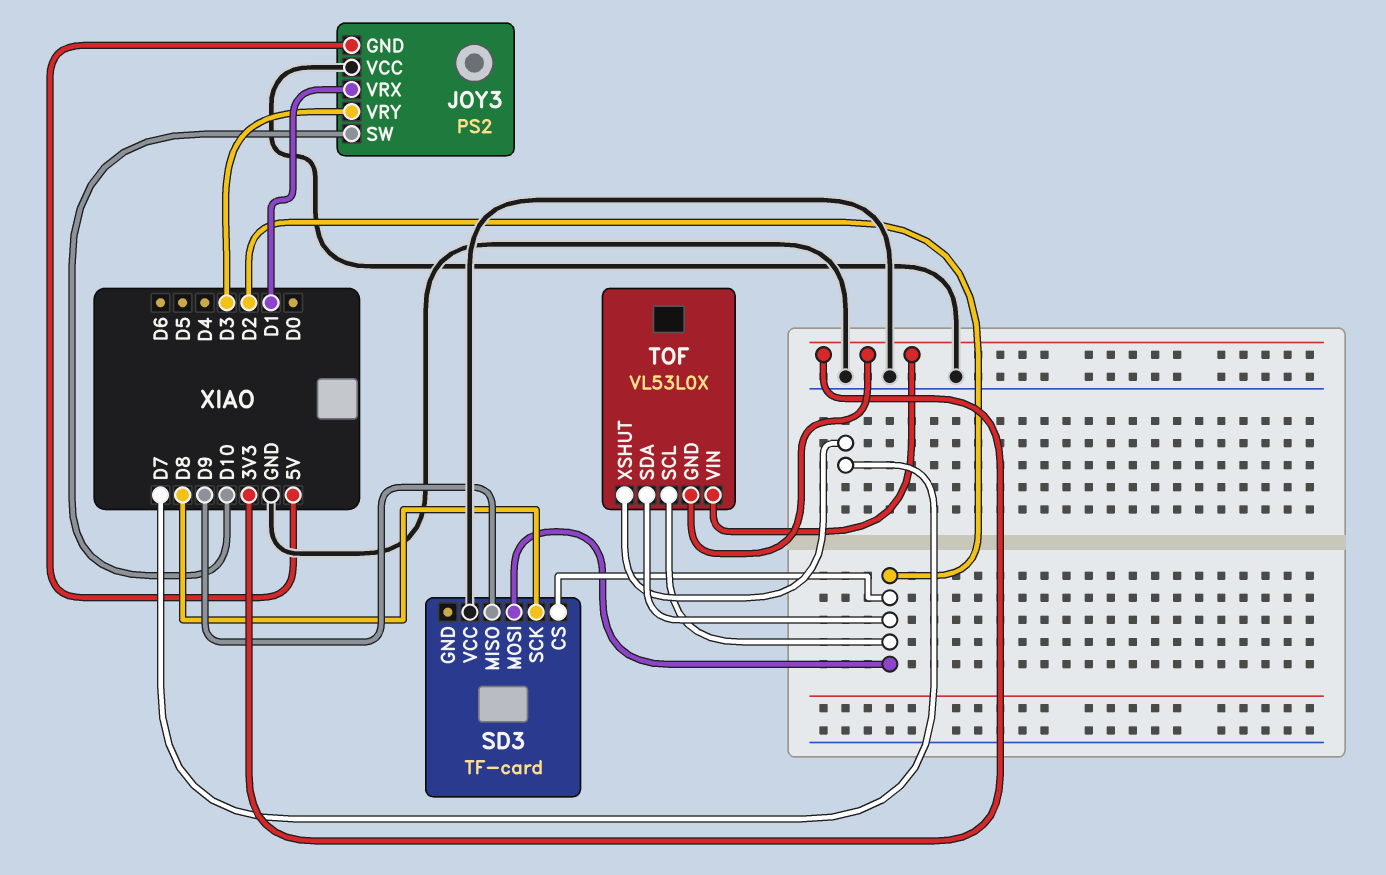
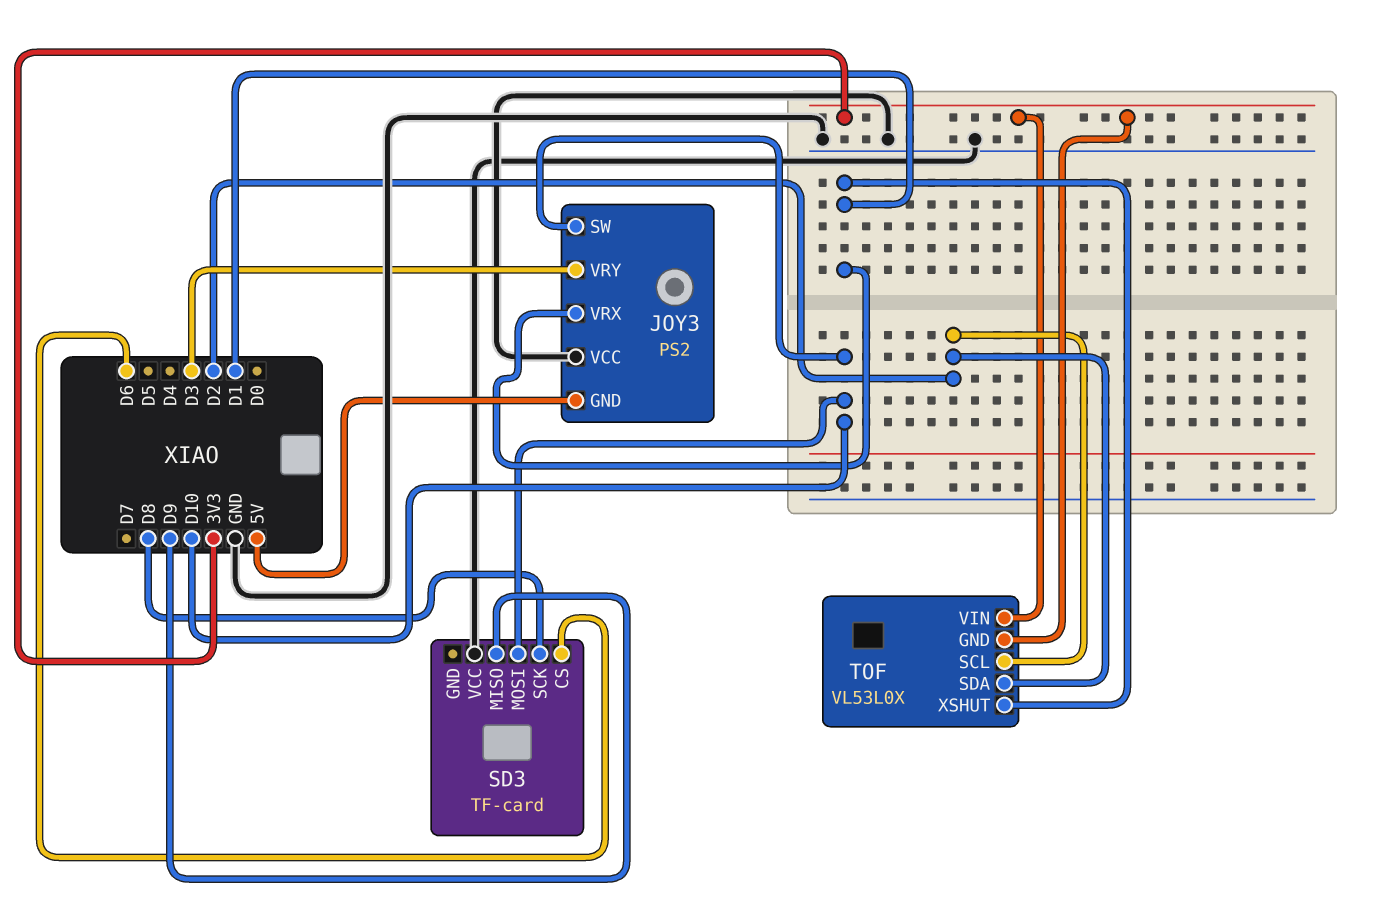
SD3 pin CS: D2 -> D6
SD3 pin MOSI: D2 -> D10
TOF pin XSHUT: D7 -> D1

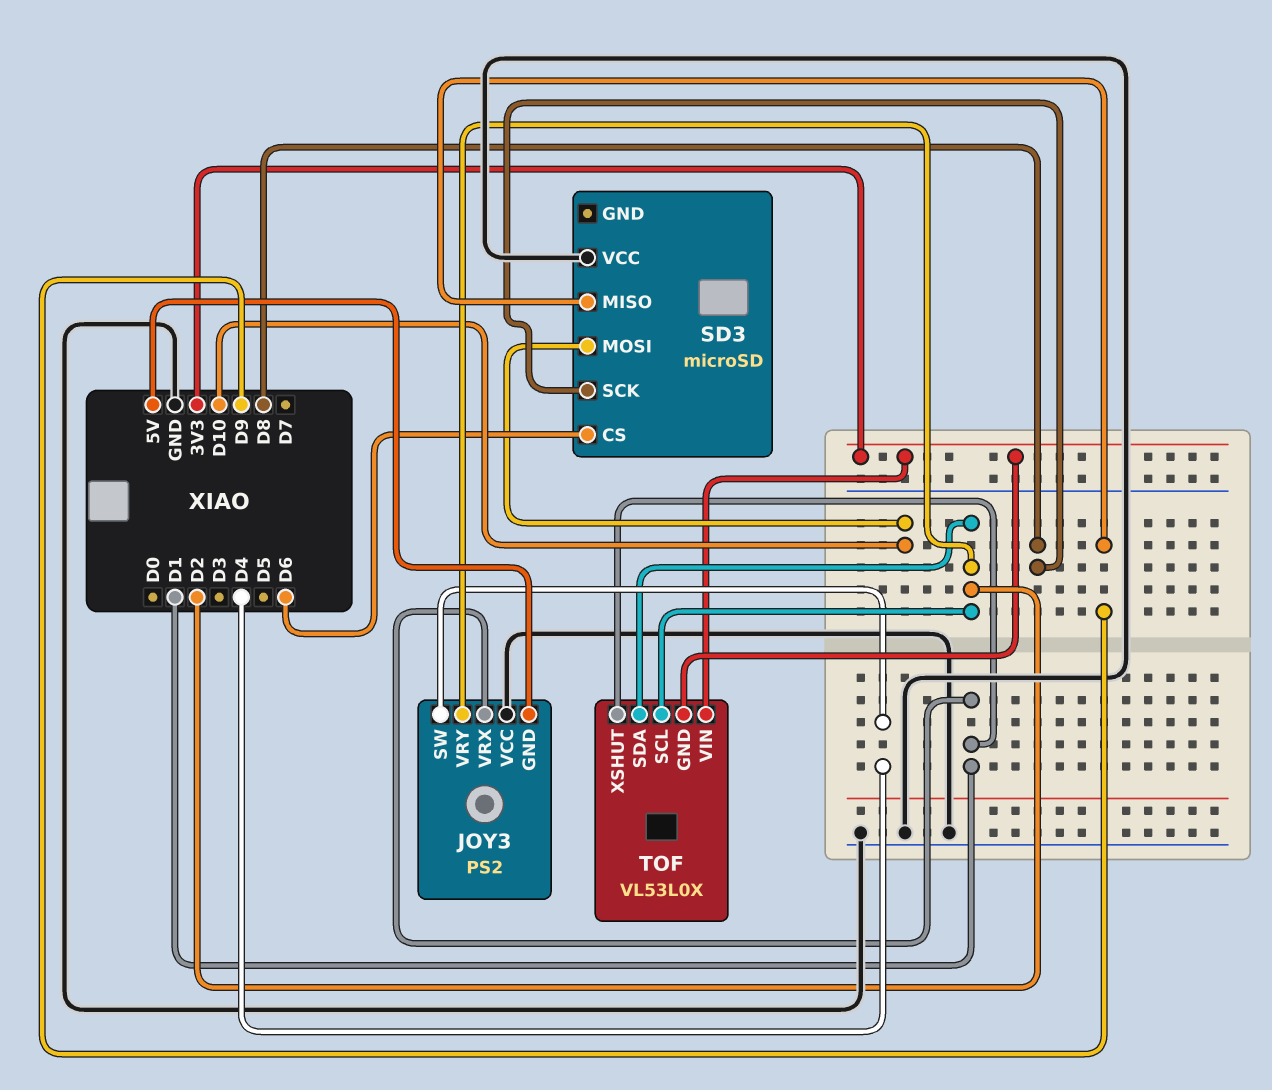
JOY3 pin SW: D10 -> D4
JOY3 pin VRY: D3 -> D2
SD3: TF-card -> microSD

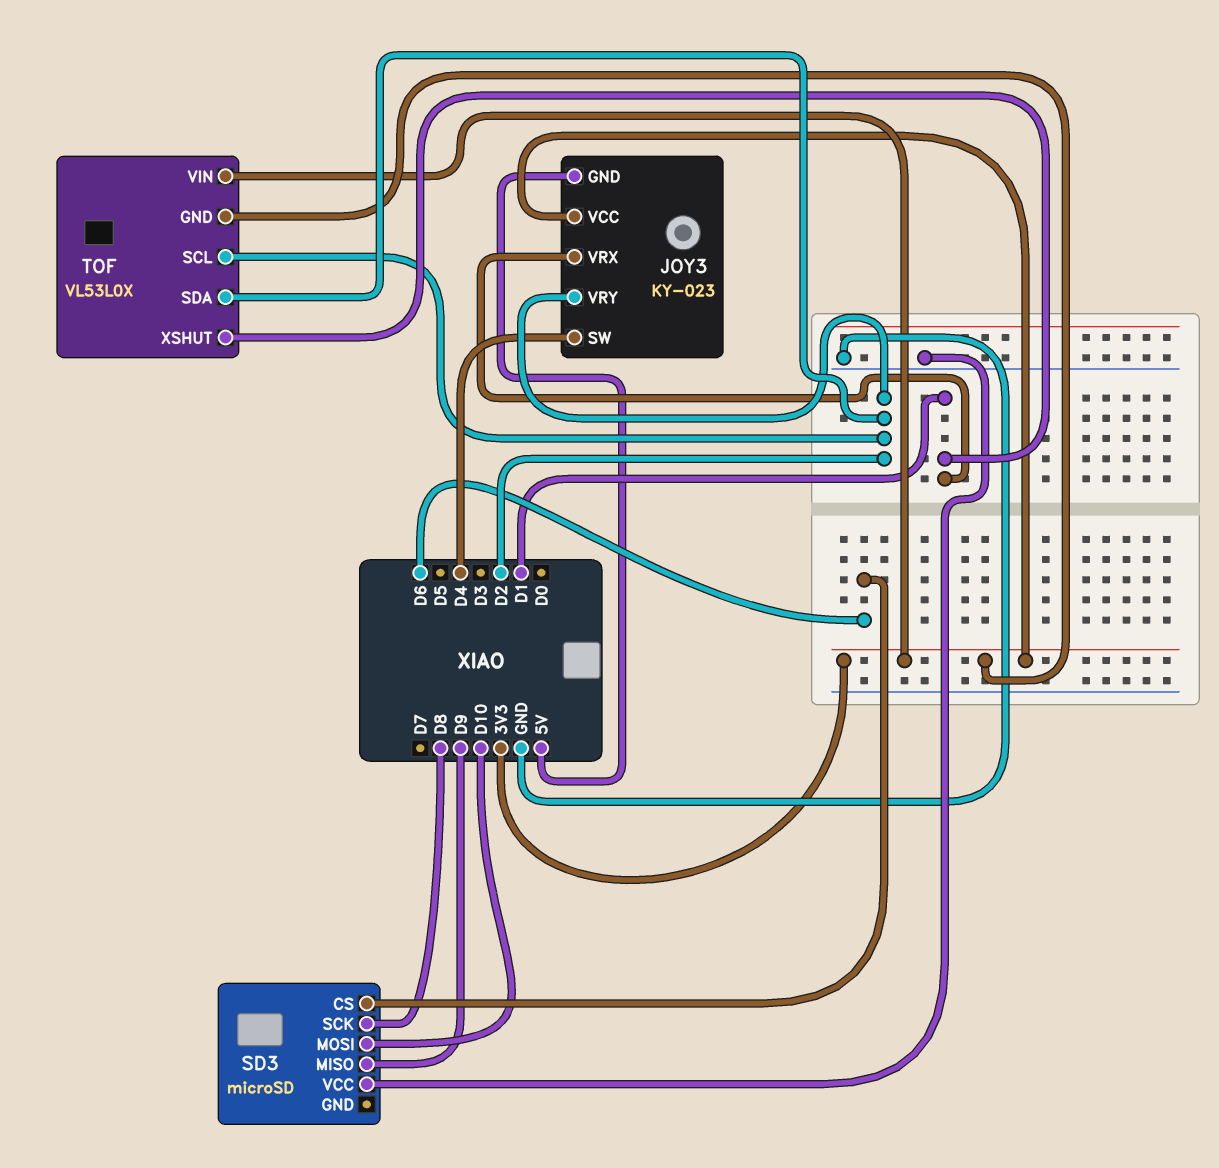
JOY3: PS2 -> KY-023
JOY3 pin VCC: GND -> 3V3

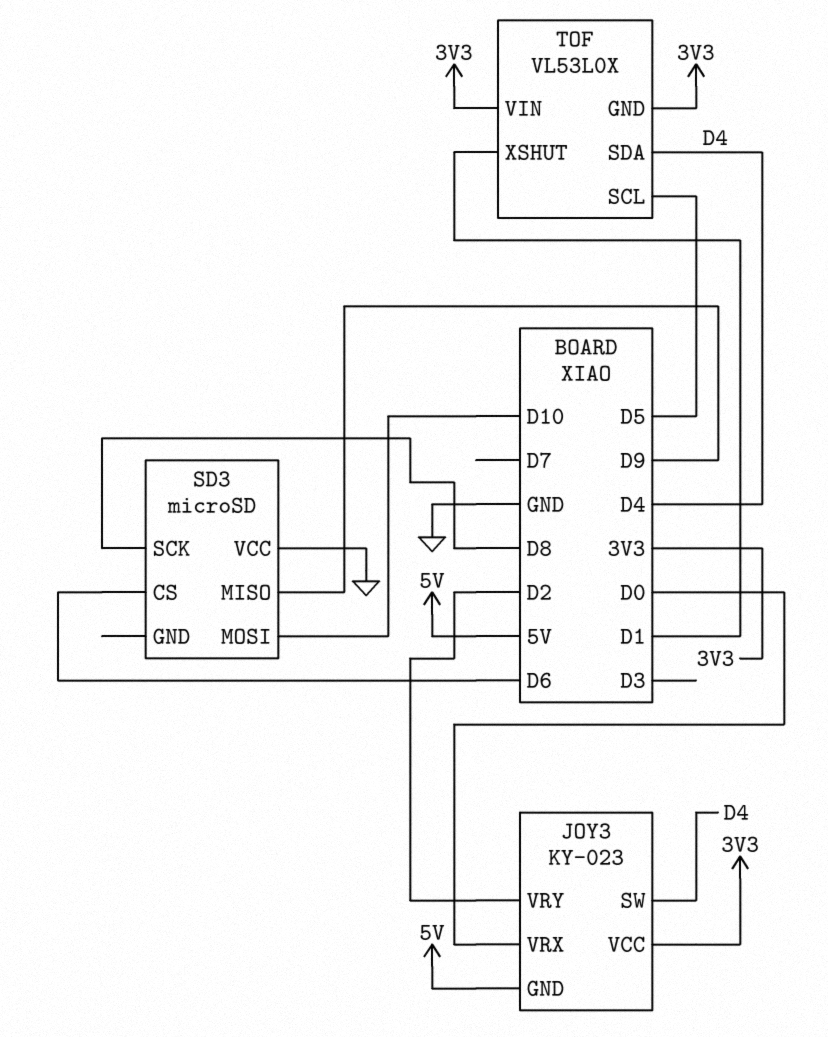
JOY3 pin VRX: D1 -> D0
TOF pin SCL: D2 -> D5
TOF pin SDA: D2 -> D4

